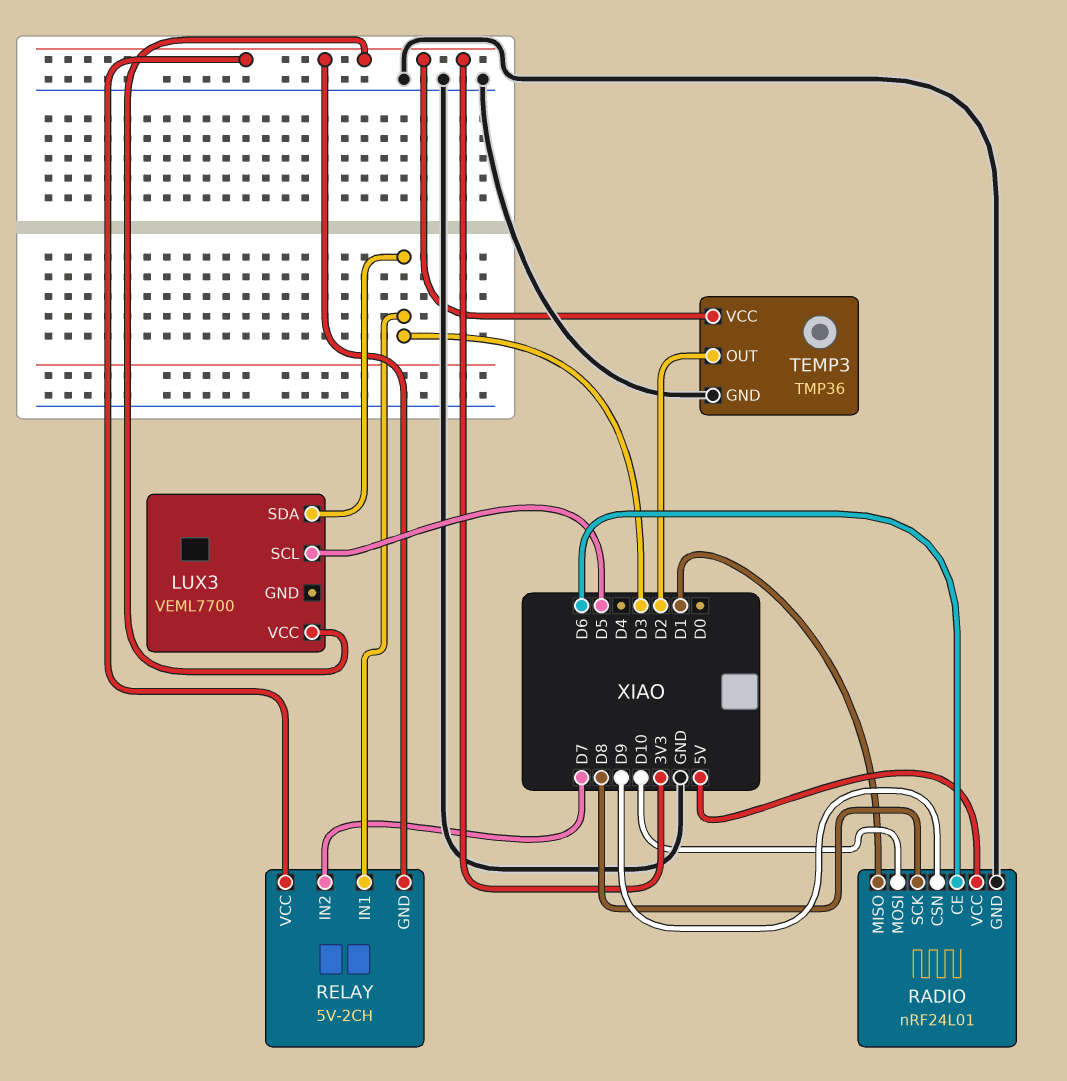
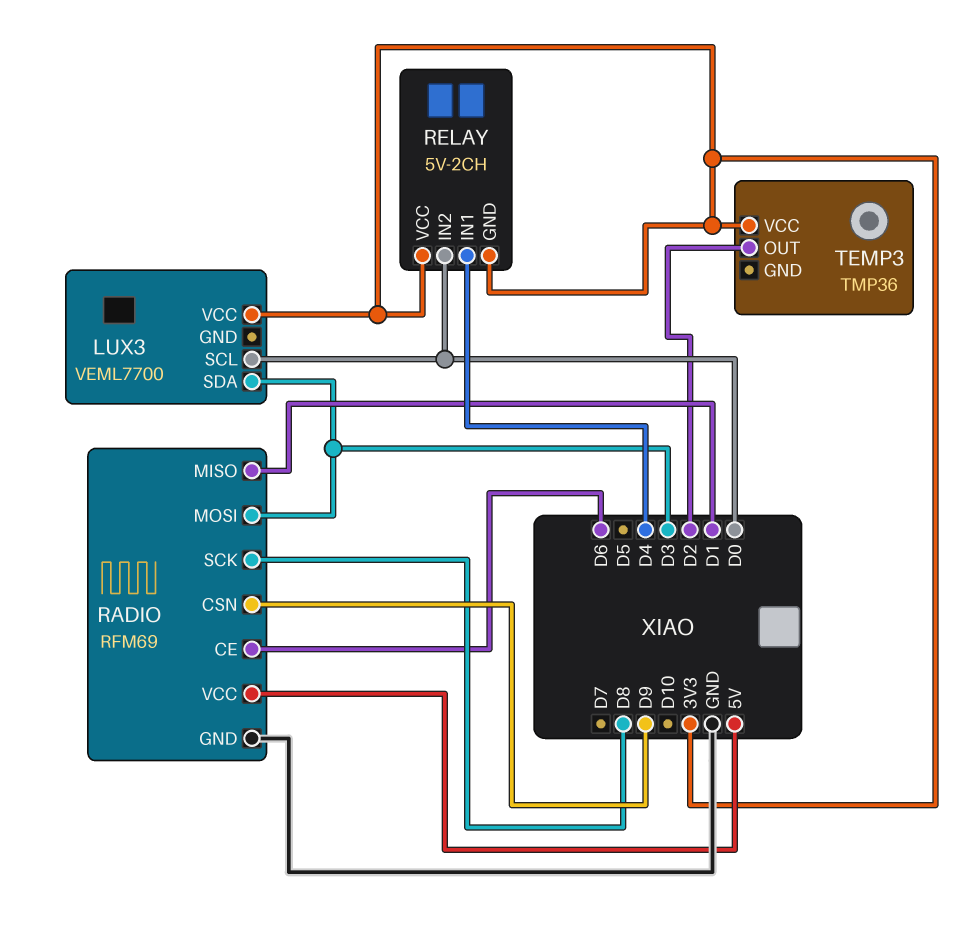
LUX3 pin SCL: D5 -> D0
RADIO: nRF24L01 -> RFM69
RADIO pin MOSI: D10 -> D3
RELAY pin IN1: D3 -> D4
RELAY pin IN2: D7 -> D0
TEMP3 pin GND: GND -> none

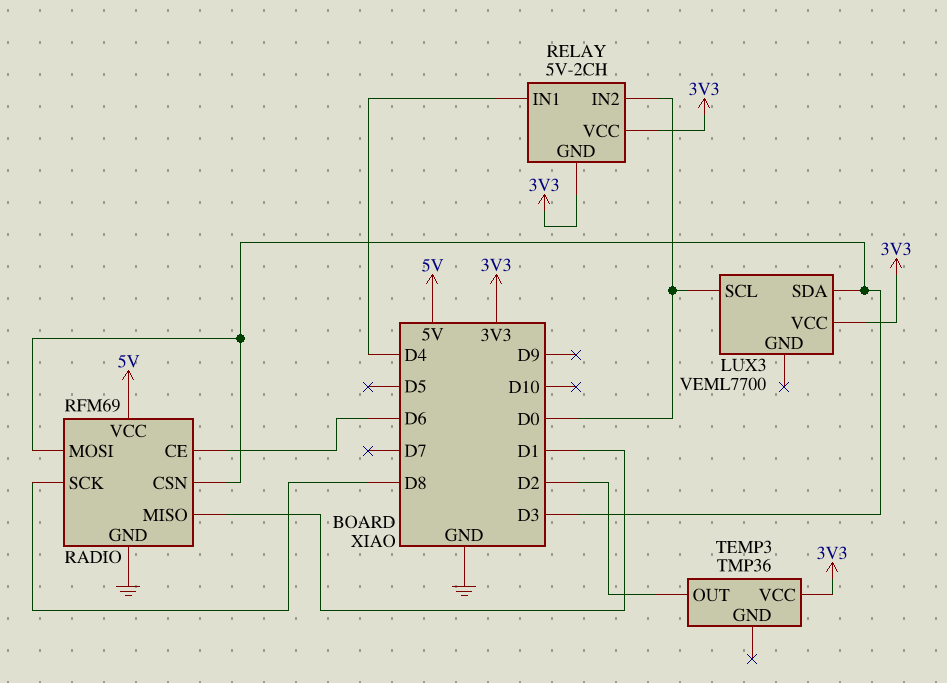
RADIO pin CSN: D9 -> D3

